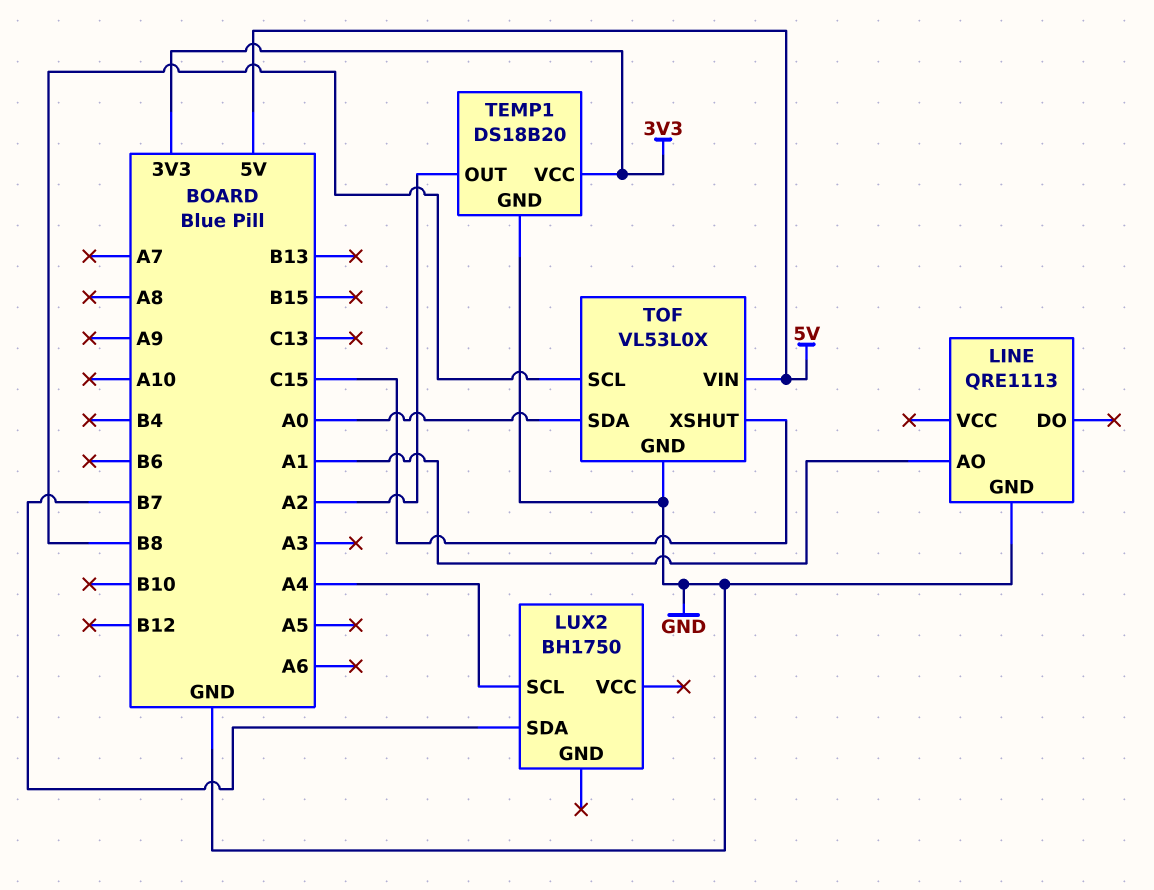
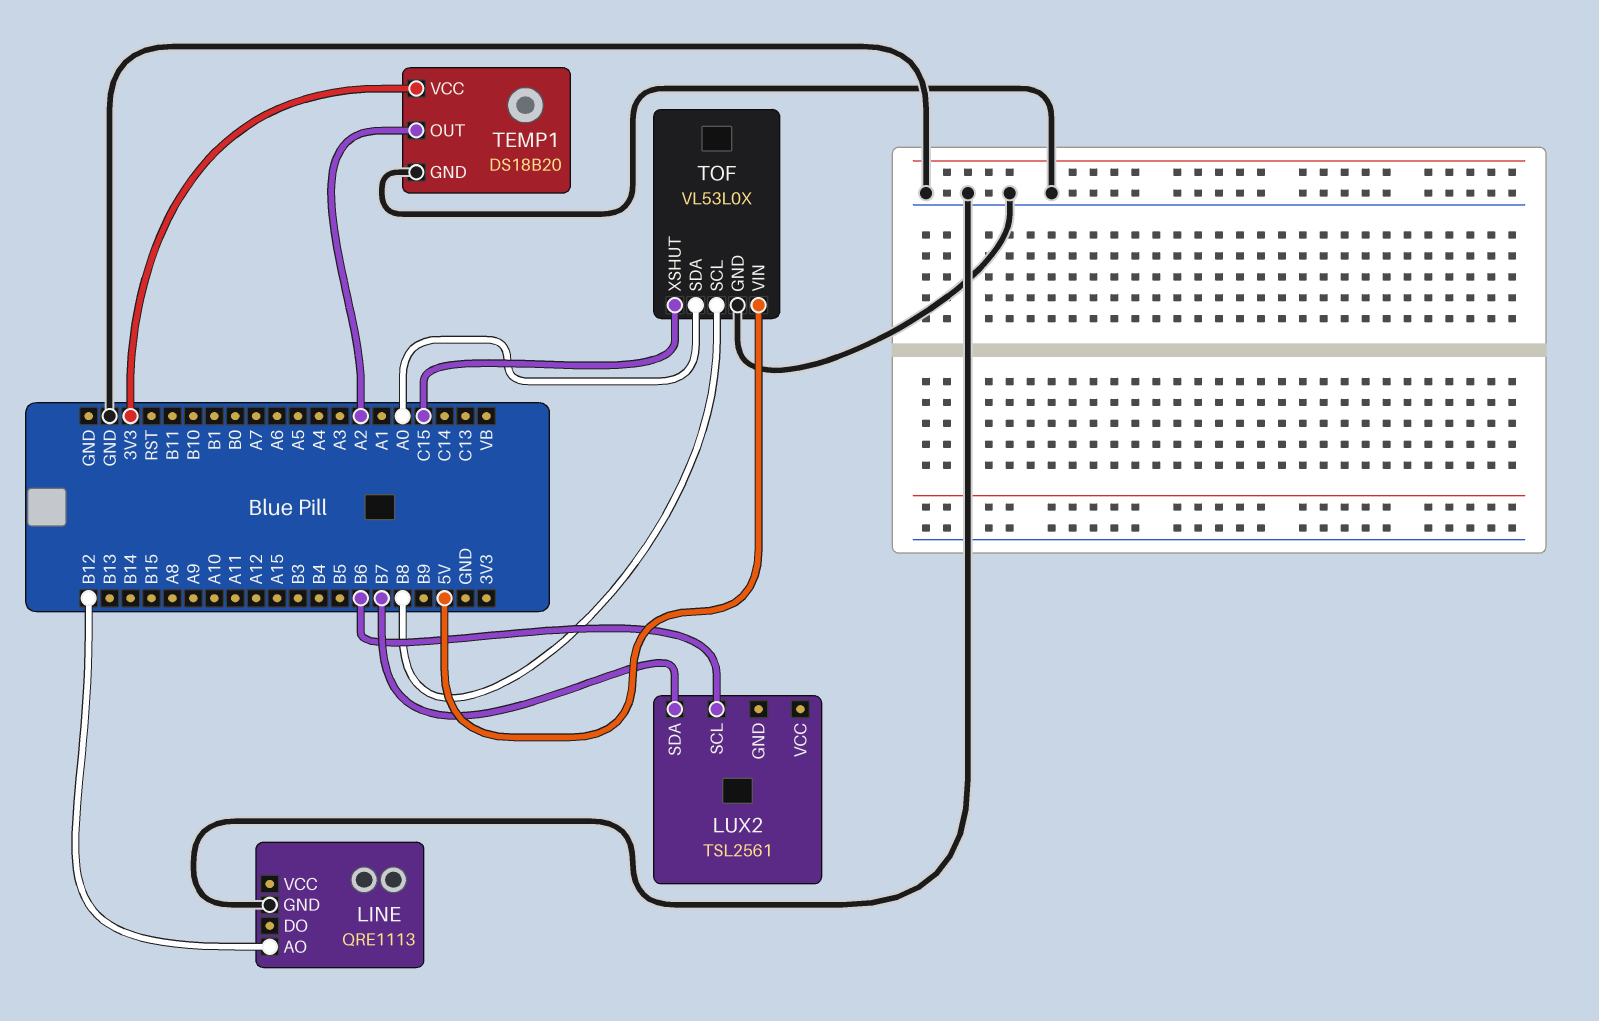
LINE pin AO: A1 -> B12
LUX2: BH1750 -> TSL2561
LUX2 pin SCL: A4 -> B6

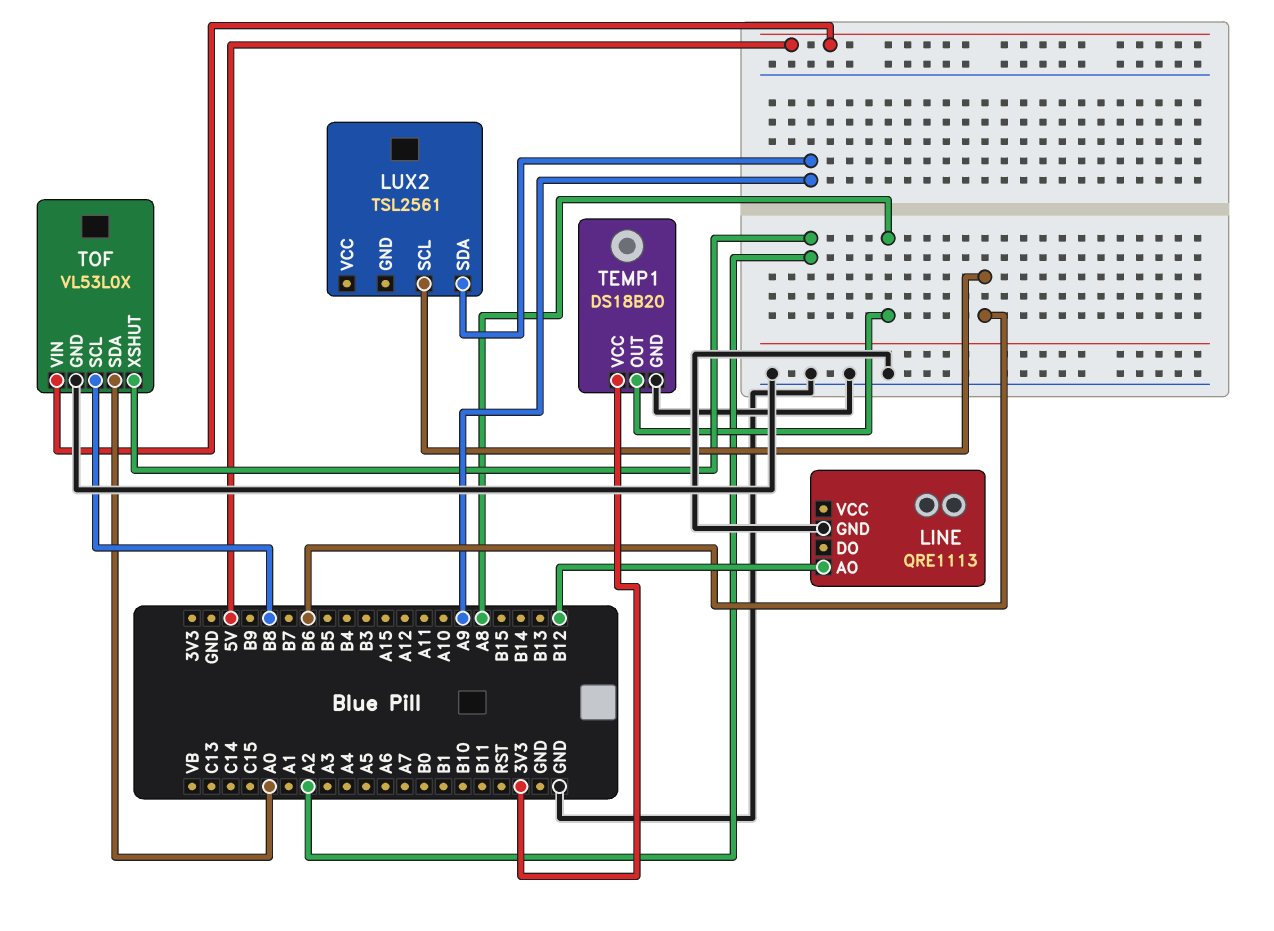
LUX2 pin SDA: B7 -> A9
TEMP1 pin OUT: A2 -> A8
TOF pin XSHUT: C15 -> A2

